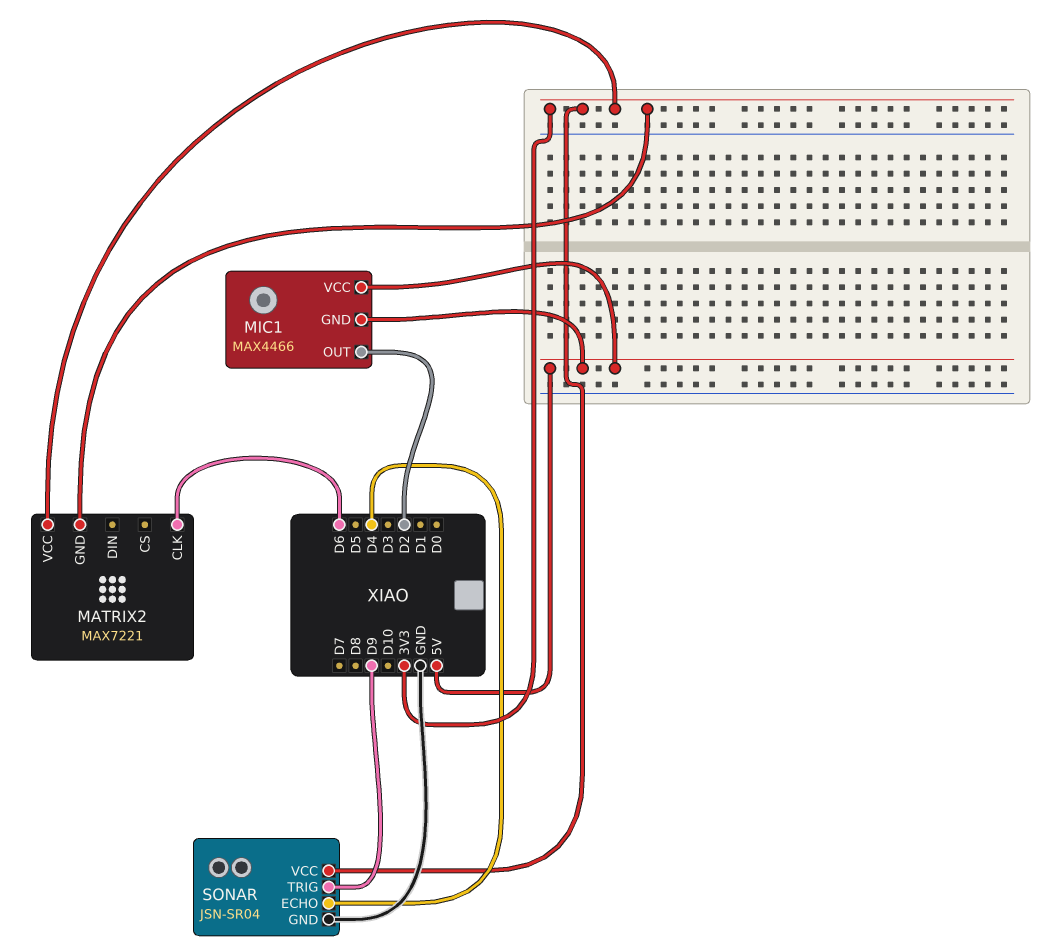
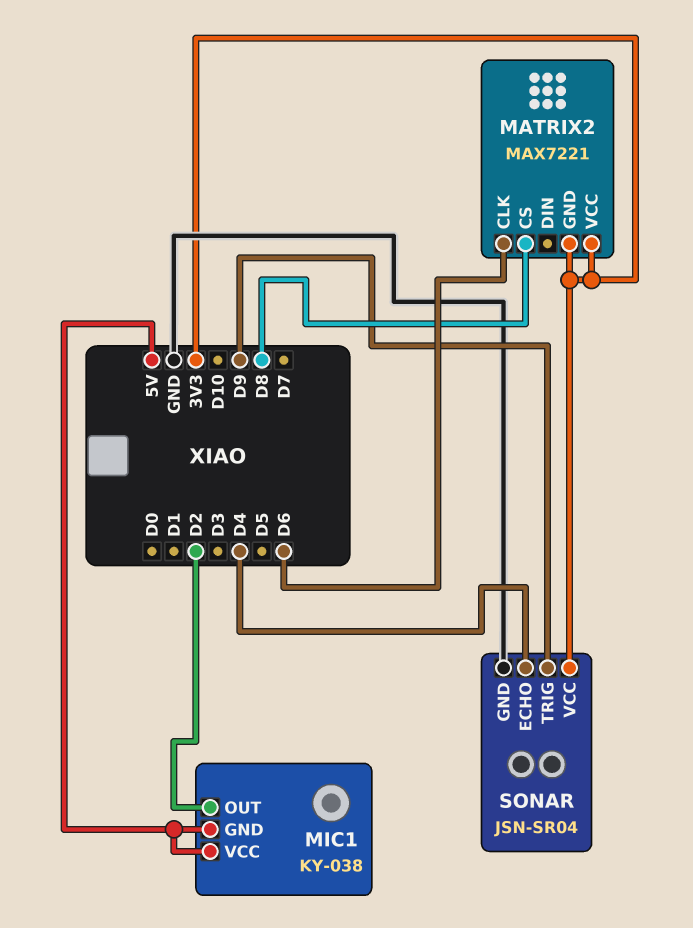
MATRIX2 pin CS: none -> D8
MIC1: MAX4466 -> KY-038

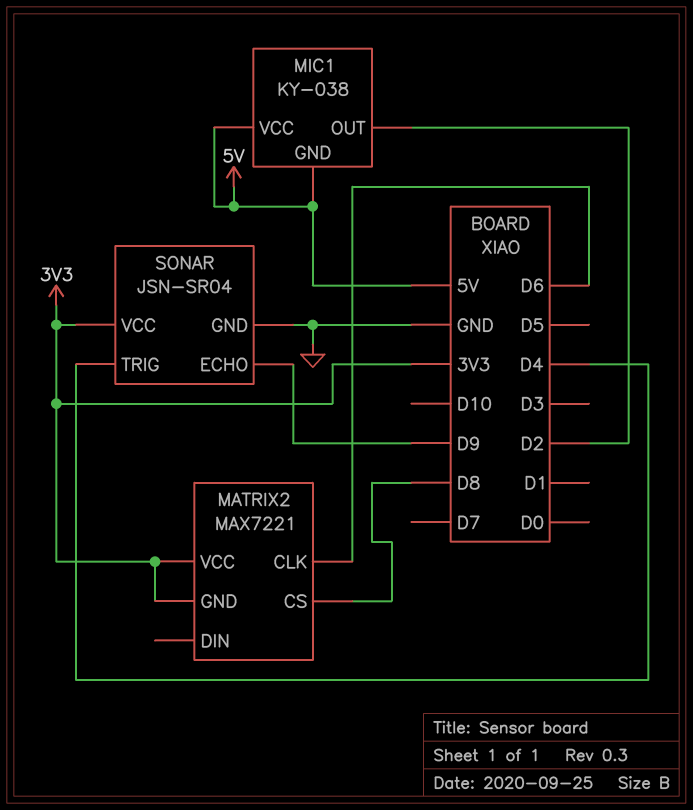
SONAR pin ECHO: D4 -> D9
SONAR pin TRIG: D9 -> D4

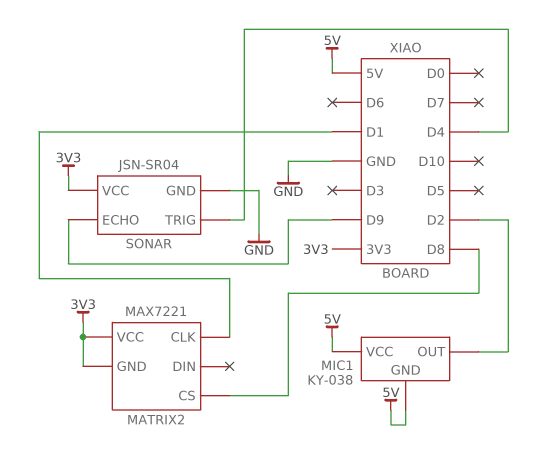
MATRIX2 pin CLK: D6 -> D1

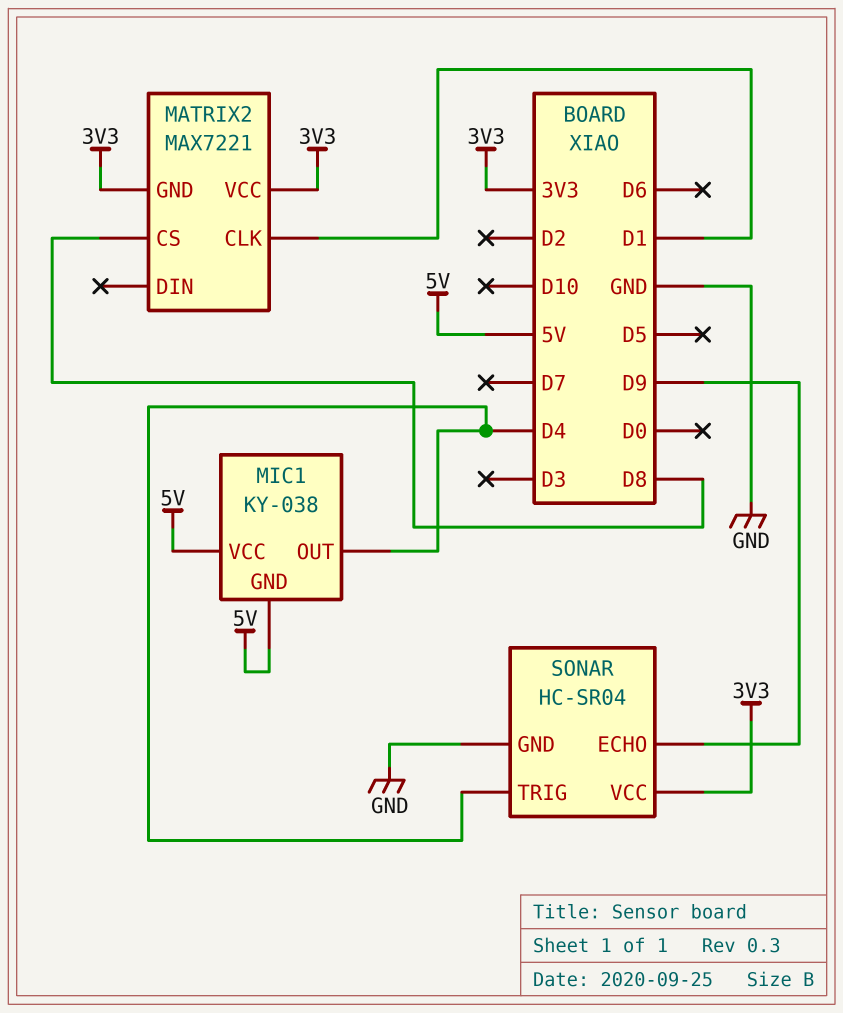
MIC1 pin OUT: D2 -> D4
SONAR: JSN-SR04 -> HC-SR04

